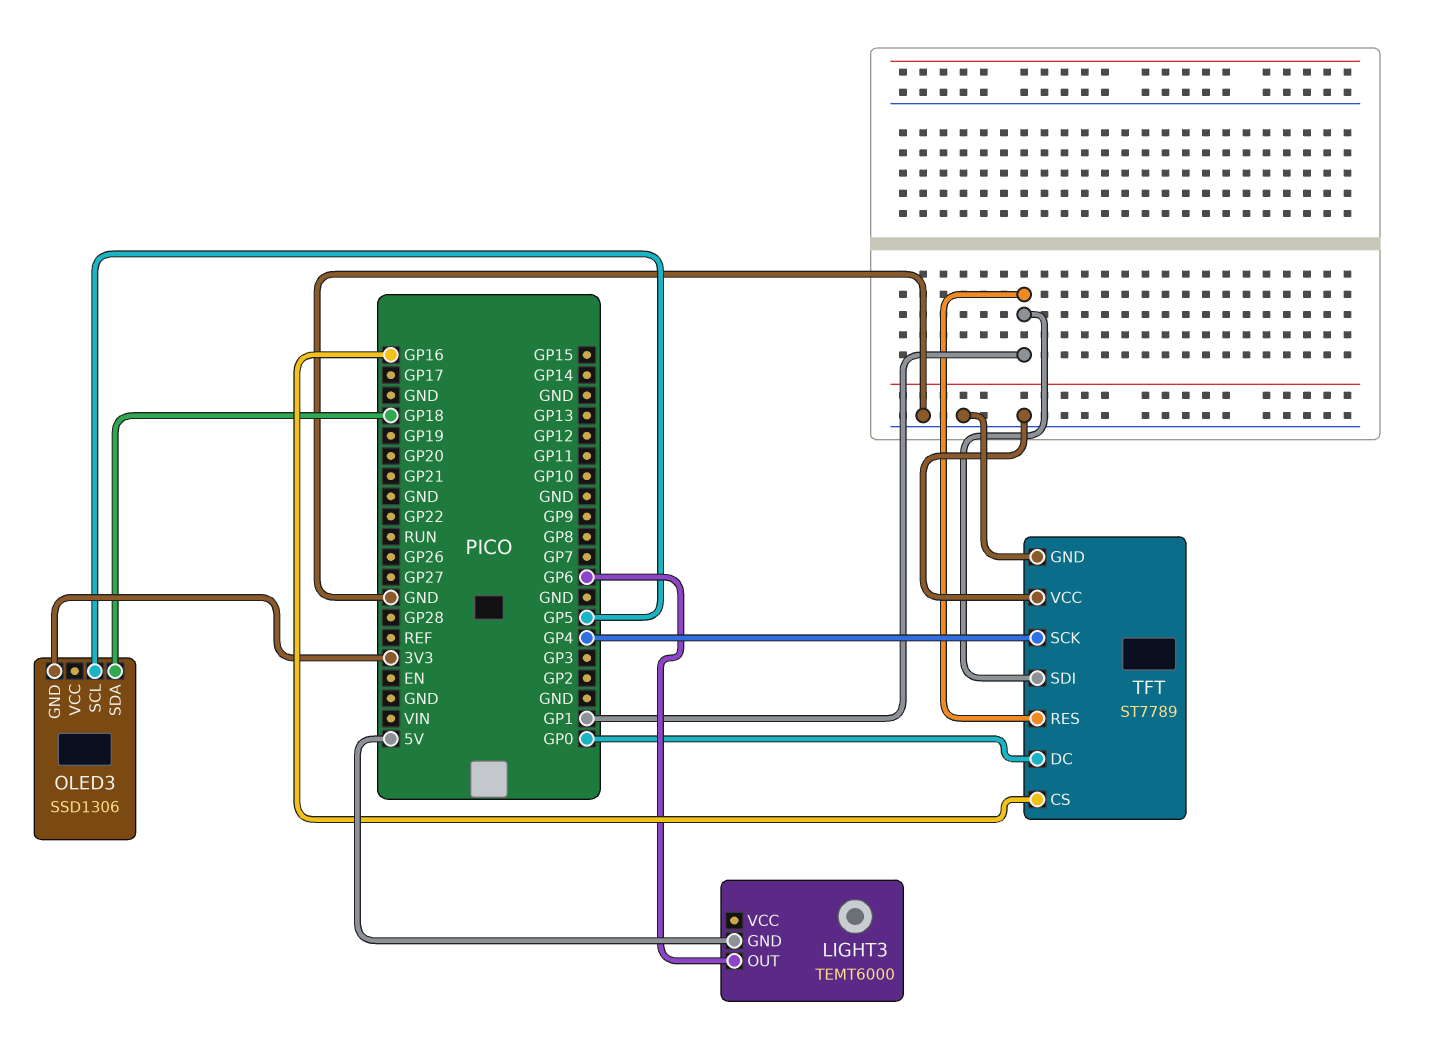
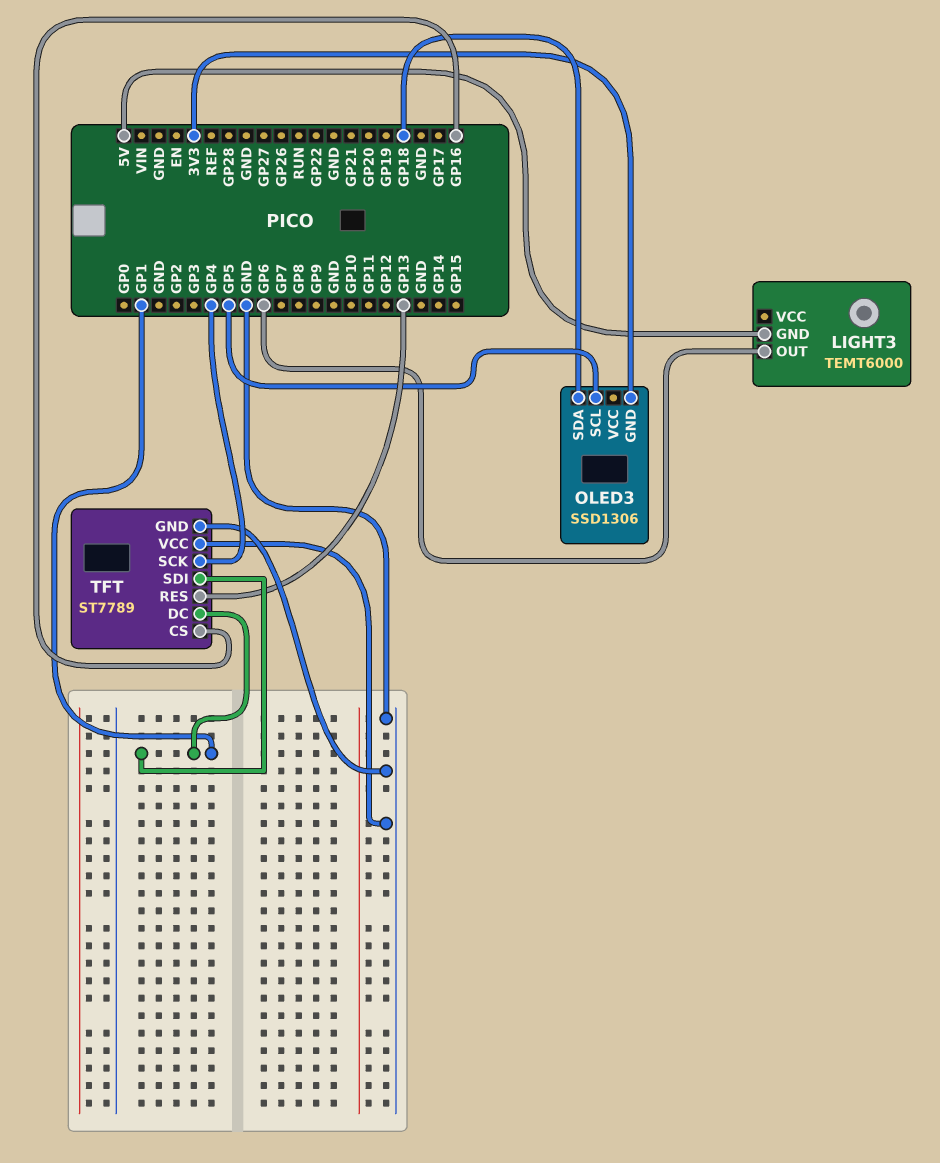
TFT pin DC: GP0 -> GP1
TFT pin RES: GP1 -> GP13

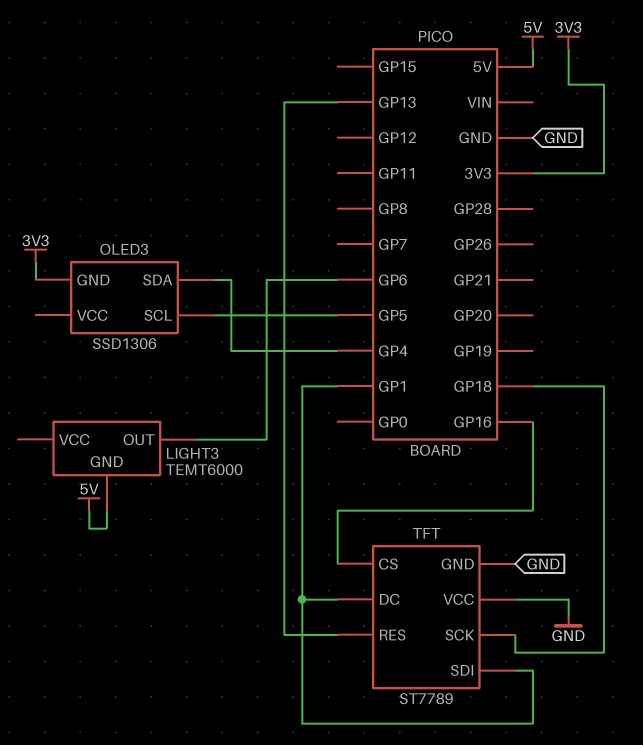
OLED3 pin SDA: GP18 -> GP4
TFT pin SCK: GP4 -> GP18

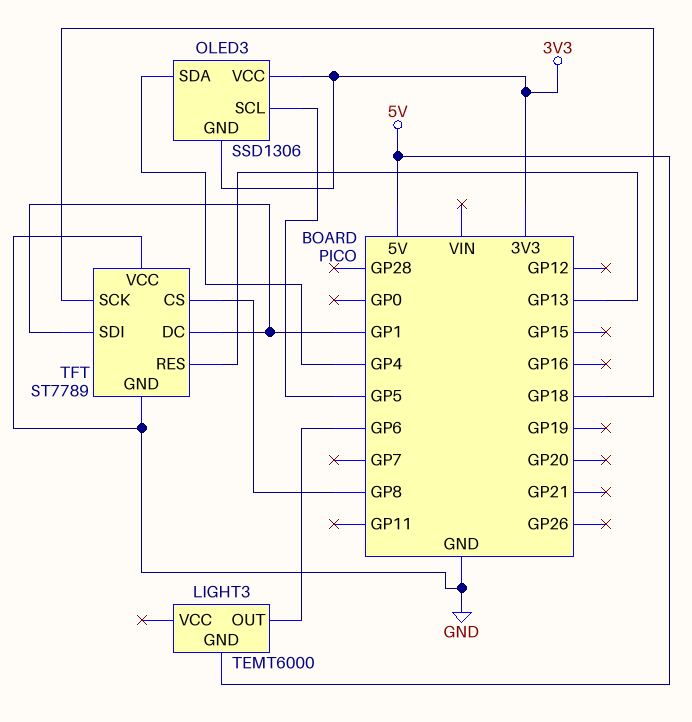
OLED3 pin VCC: none -> 3V3
TFT pin CS: GP16 -> GP8

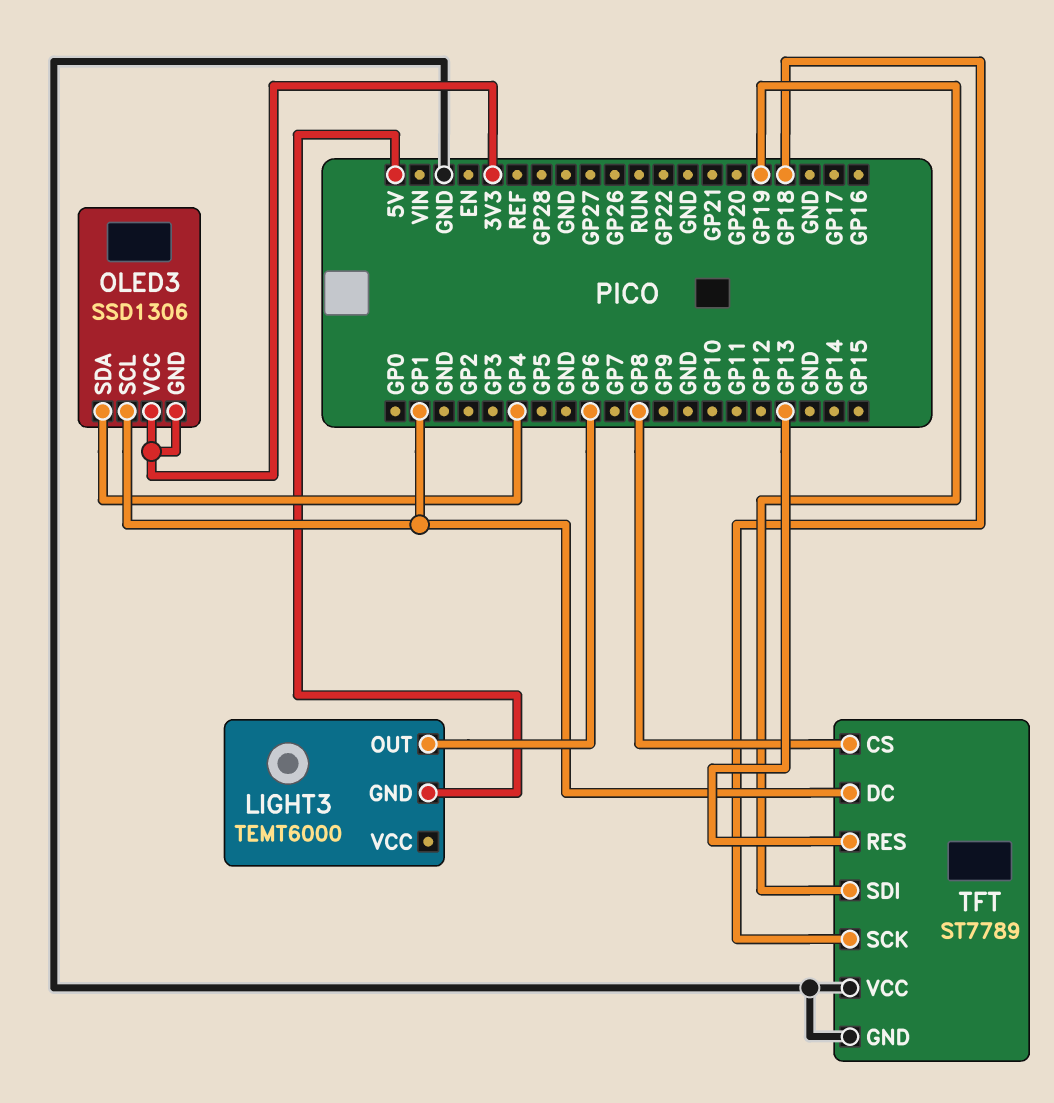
OLED3 pin SCL: GP5 -> GP1
TFT pin SDI: GP1 -> GP19

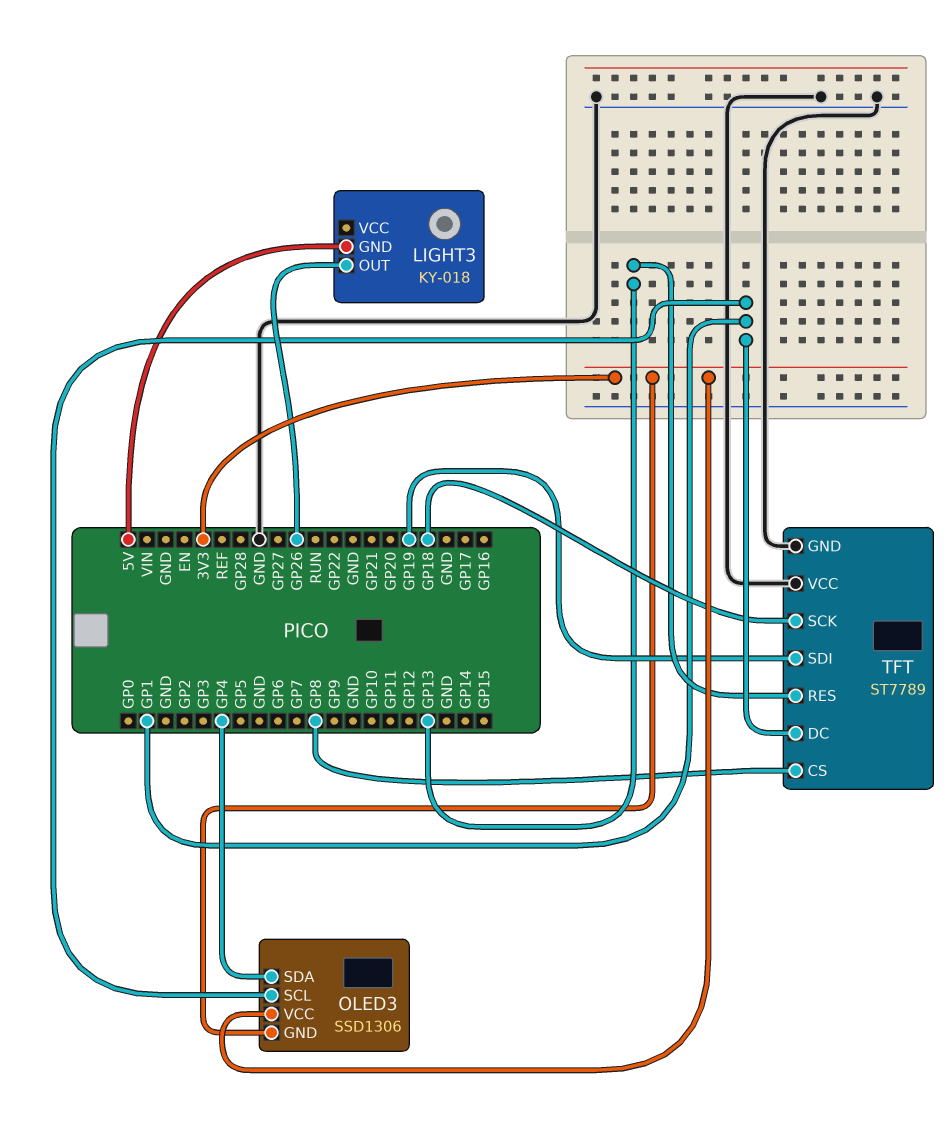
LIGHT3: TEMT6000 -> KY-018
LIGHT3 pin OUT: GP6 -> GP26

